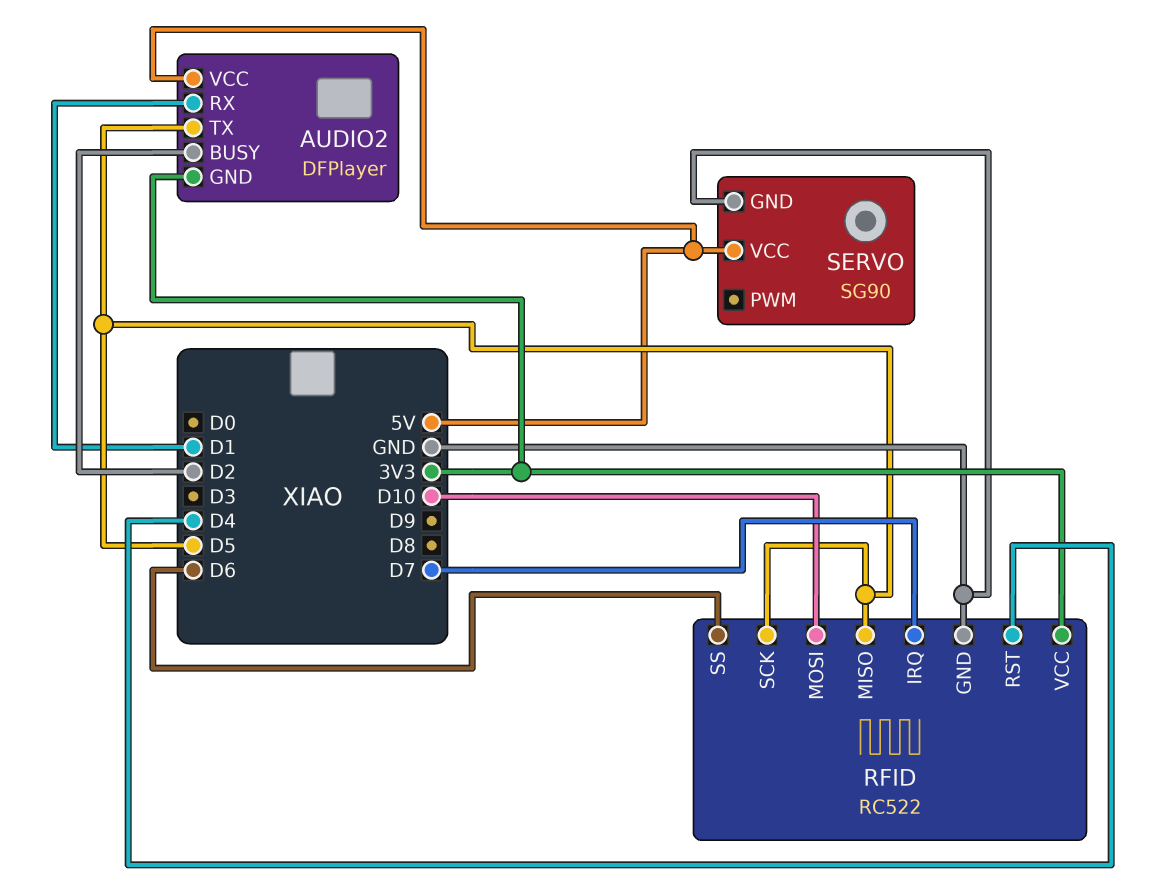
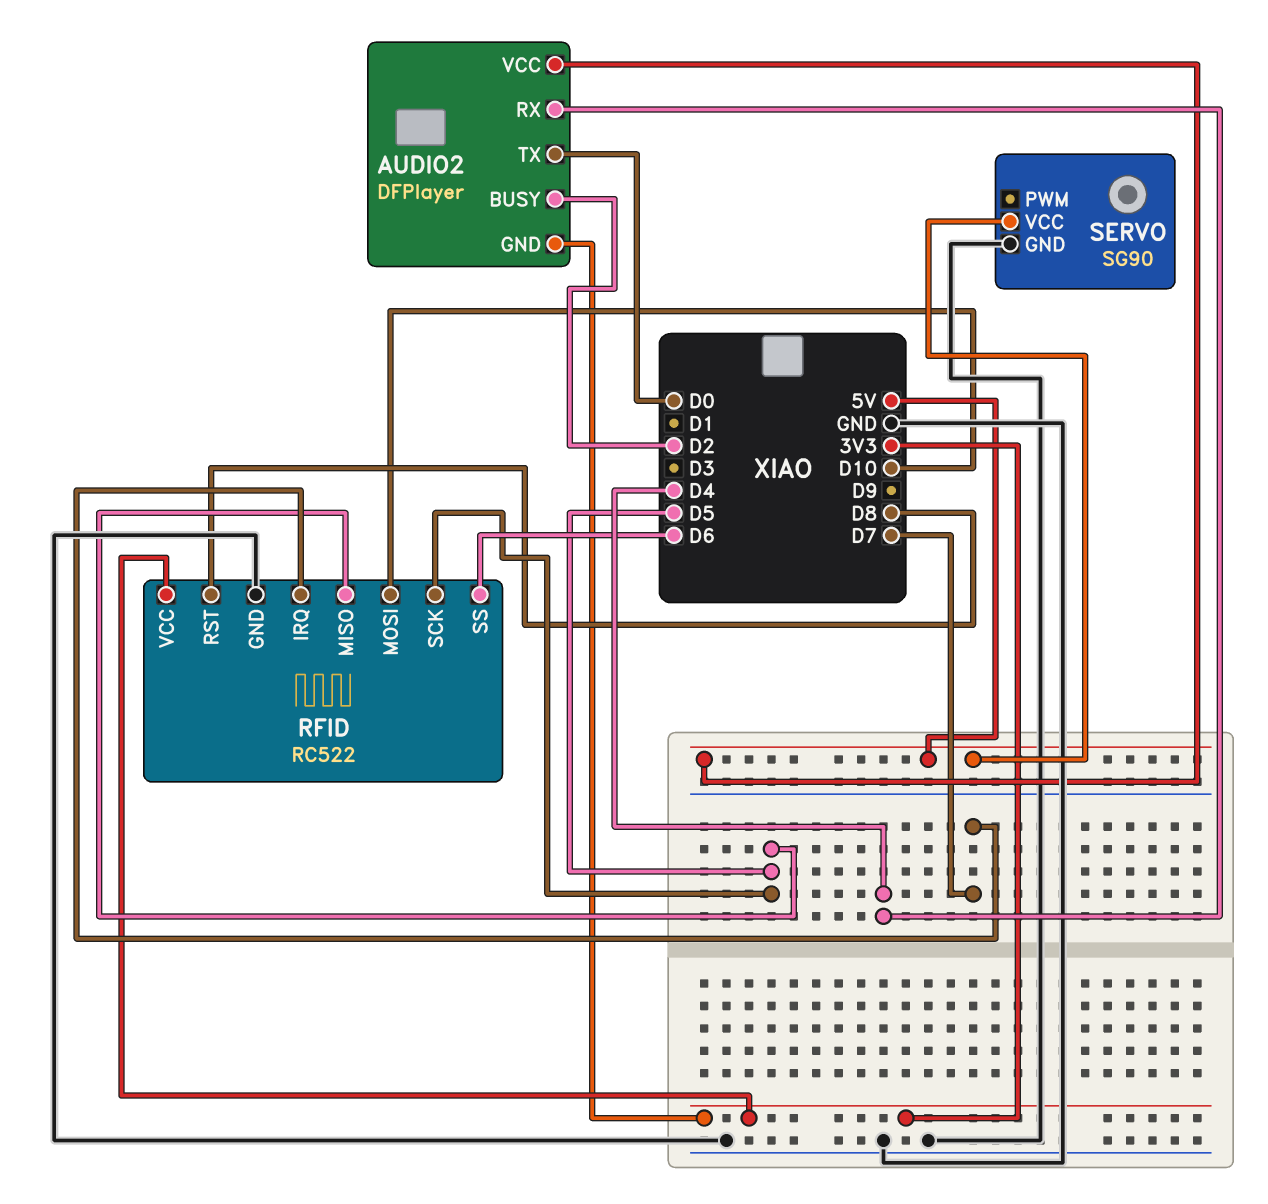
AUDIO2 pin RX: D1 -> D4
AUDIO2 pin TX: D5 -> D0
RFID pin RST: D4 -> D8

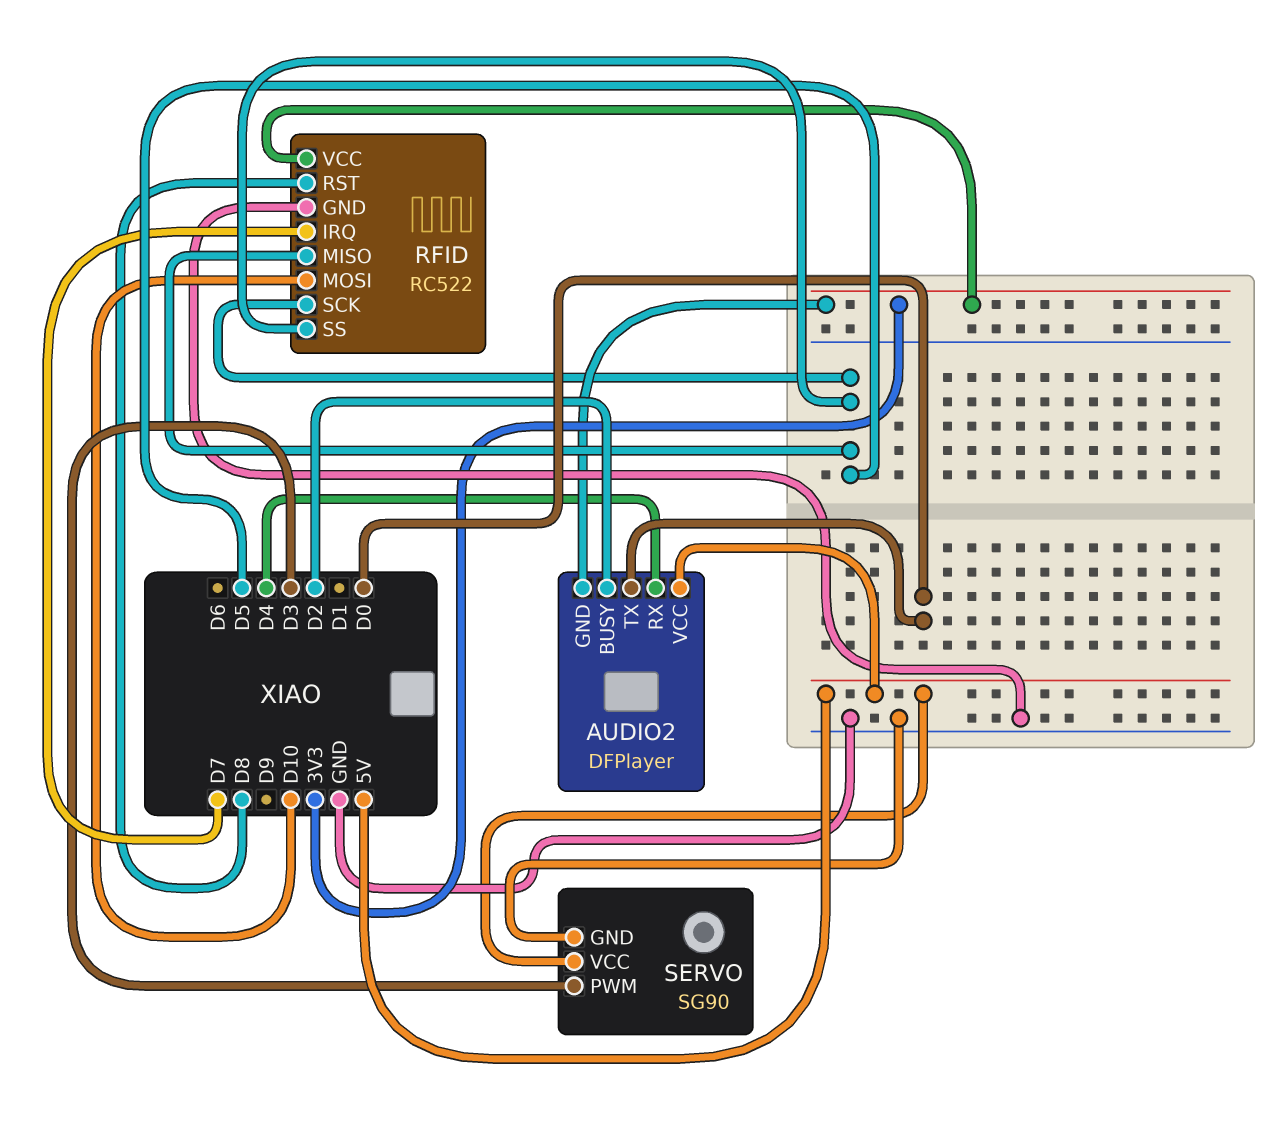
RFID pin SS: D6 -> D5
SERVO pin PWM: none -> D3

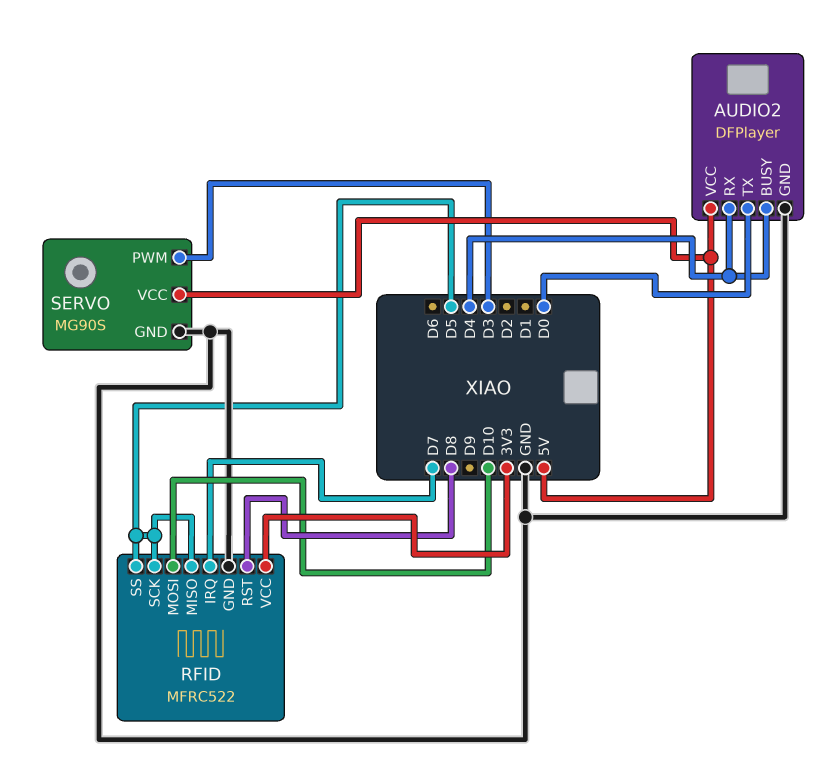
AUDIO2 pin BUSY: D2 -> D4
AUDIO2 pin GND: 3V3 -> GND
RFID: RC522 -> MFRC522
SERVO: SG90 -> MG90S

